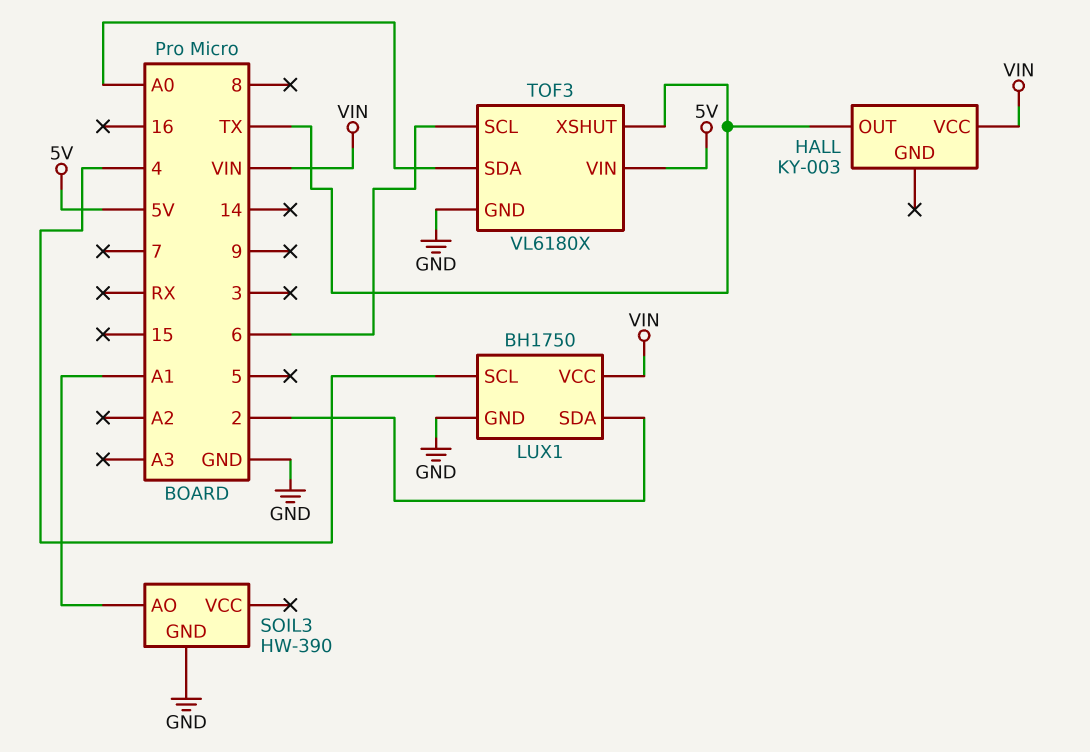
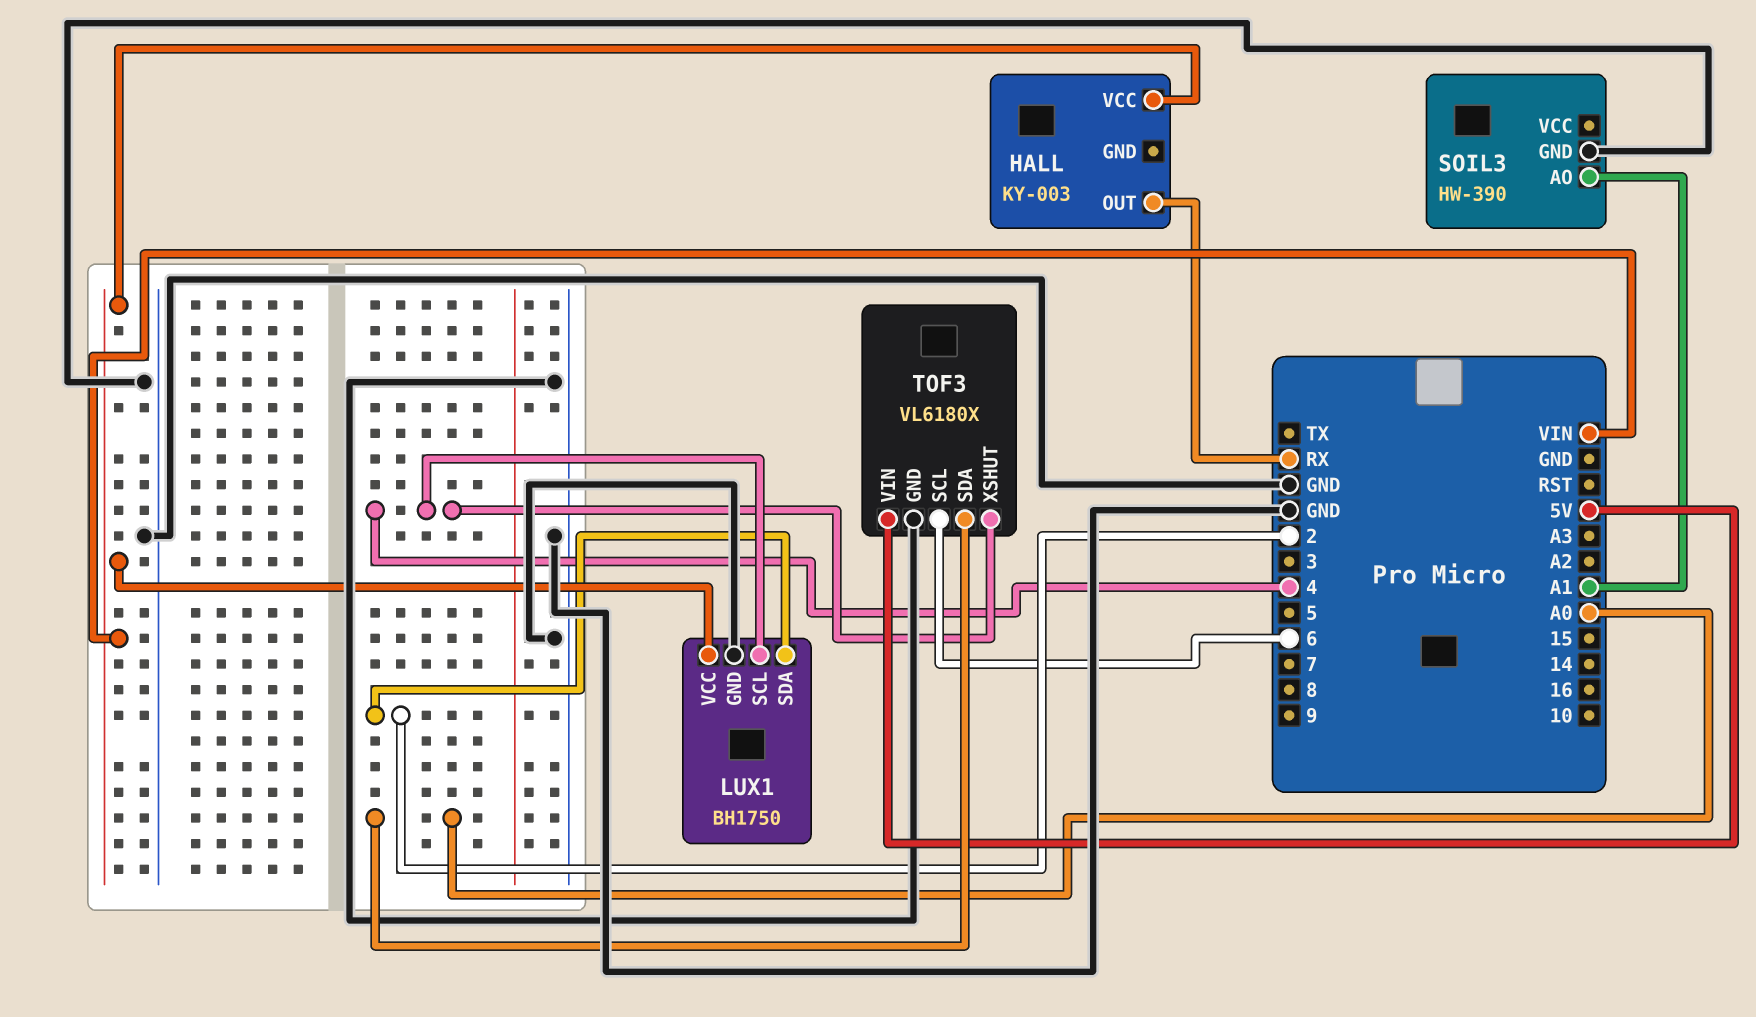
HALL pin OUT: TX -> RX
TOF3 pin XSHUT: TX -> 4

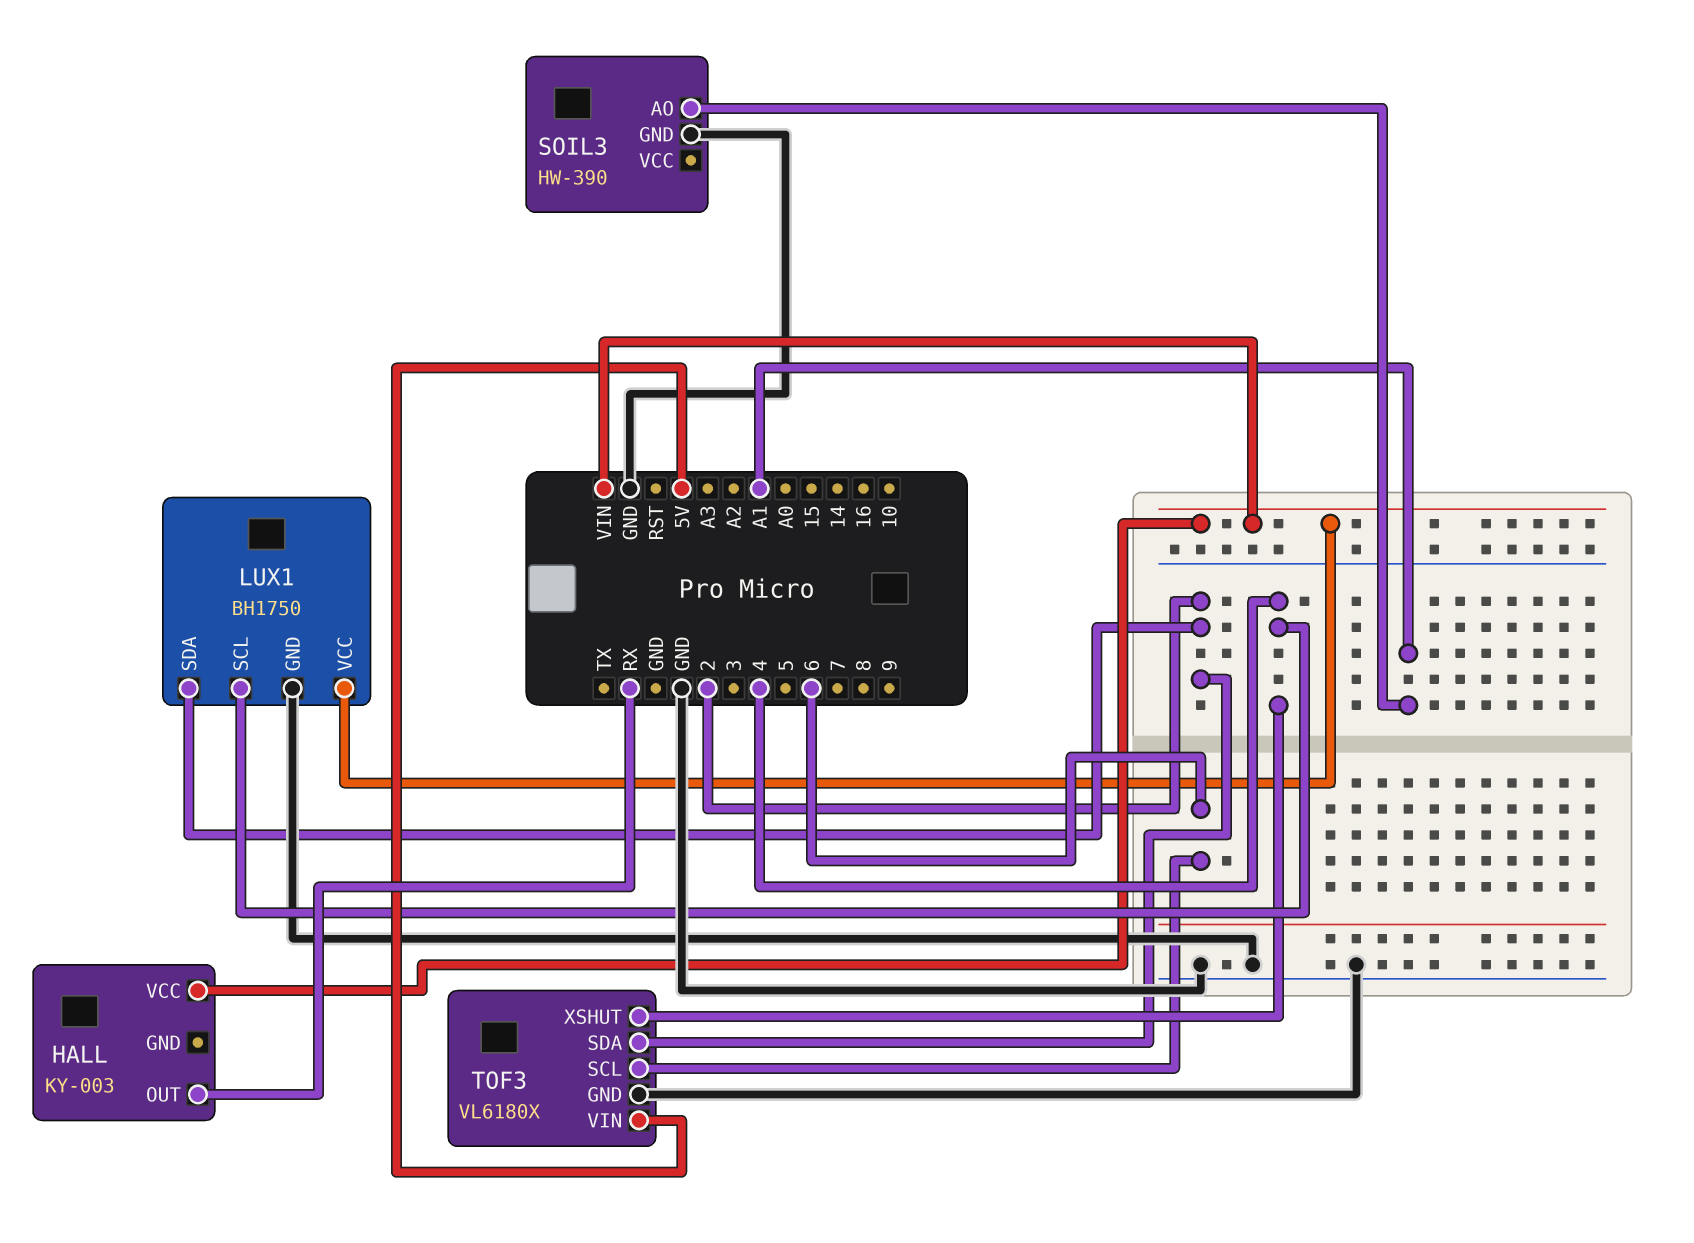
TOF3 pin SDA: A0 -> 2

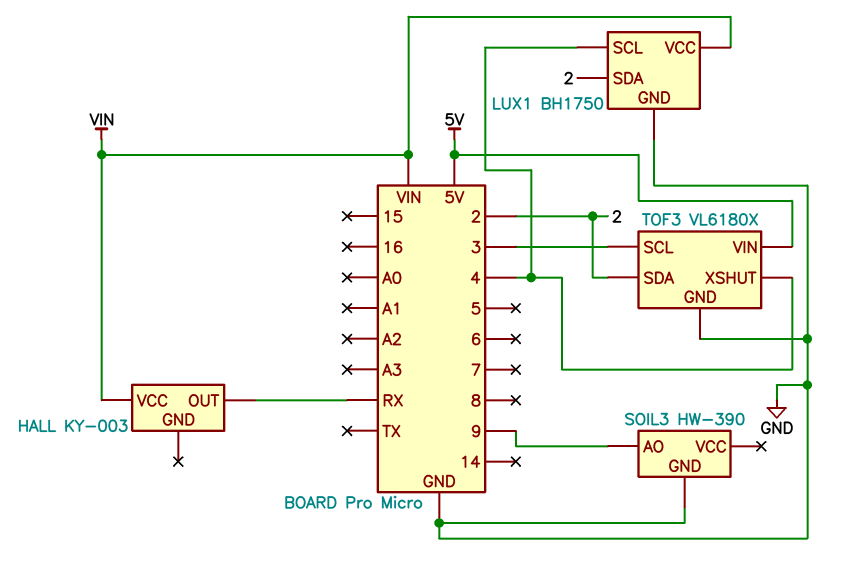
SOIL3 pin AO: A1 -> 9
TOF3 pin SCL: 6 -> 3

